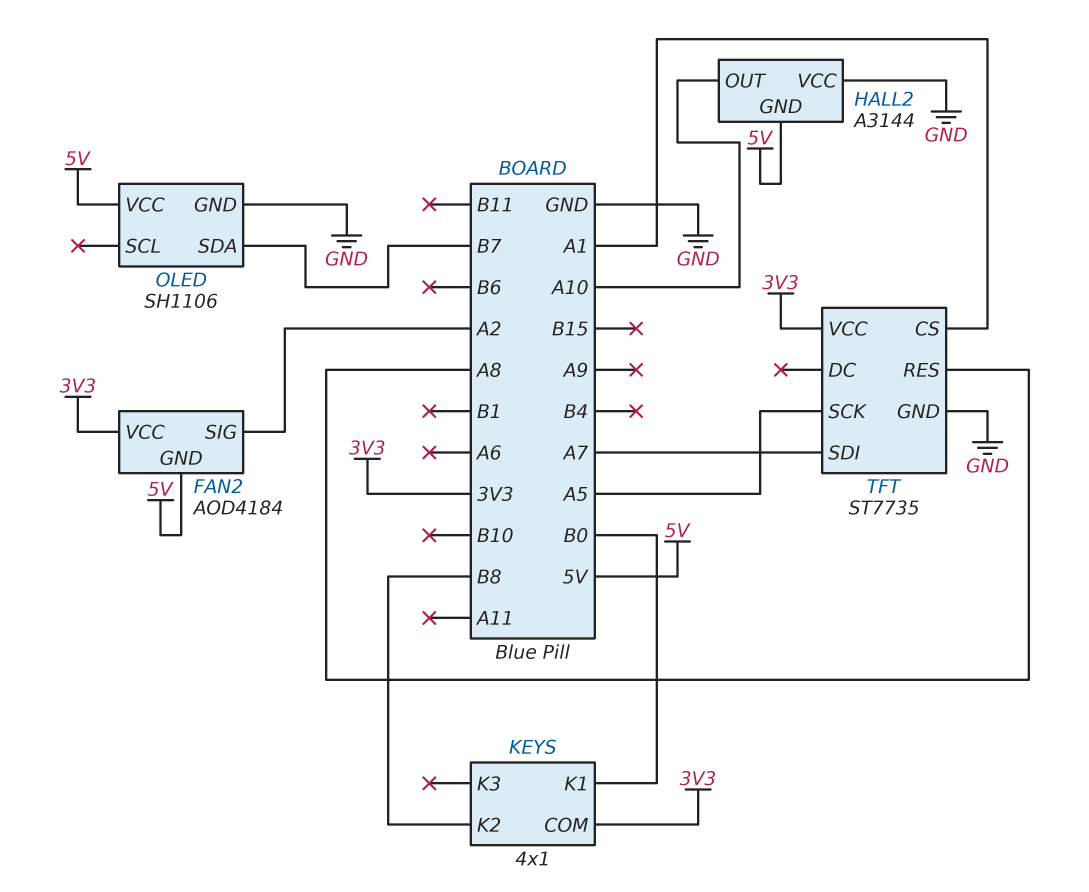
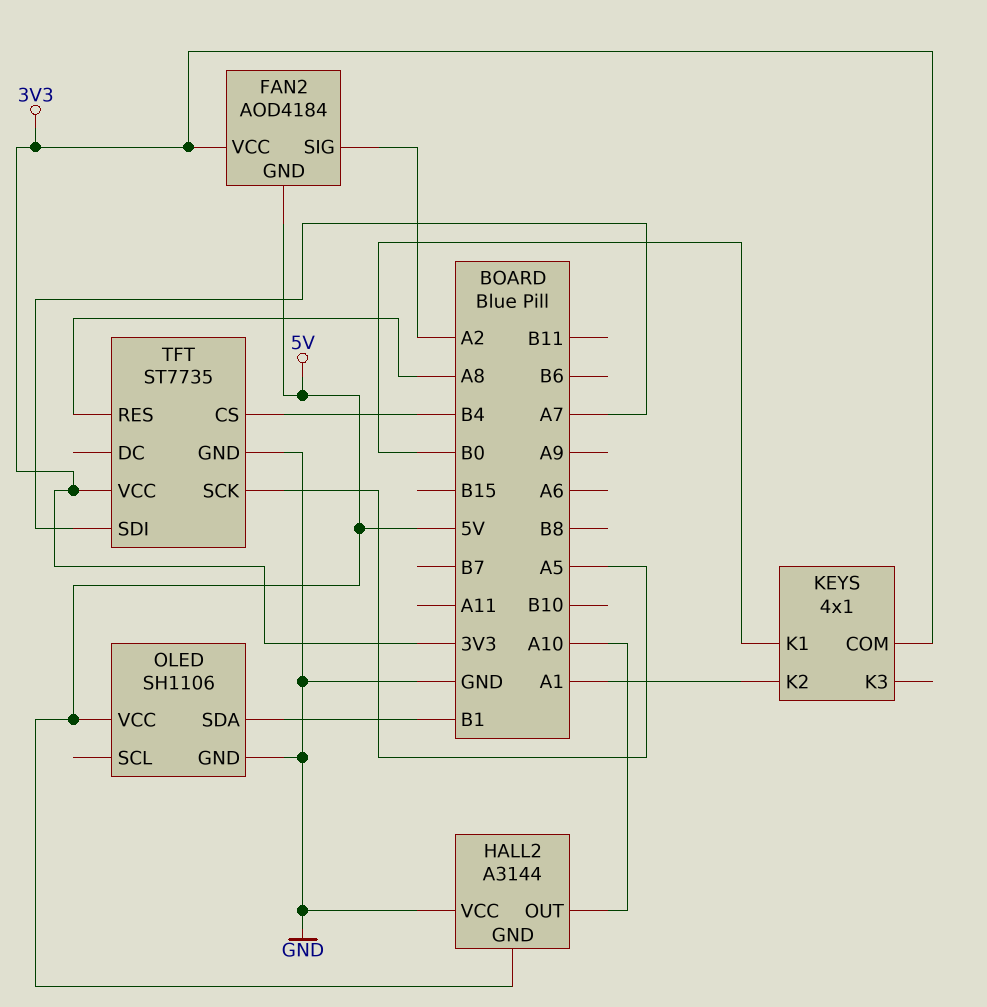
KEYS pin K2: B8 -> A1
OLED pin SDA: B7 -> B1
TFT pin CS: A1 -> B4

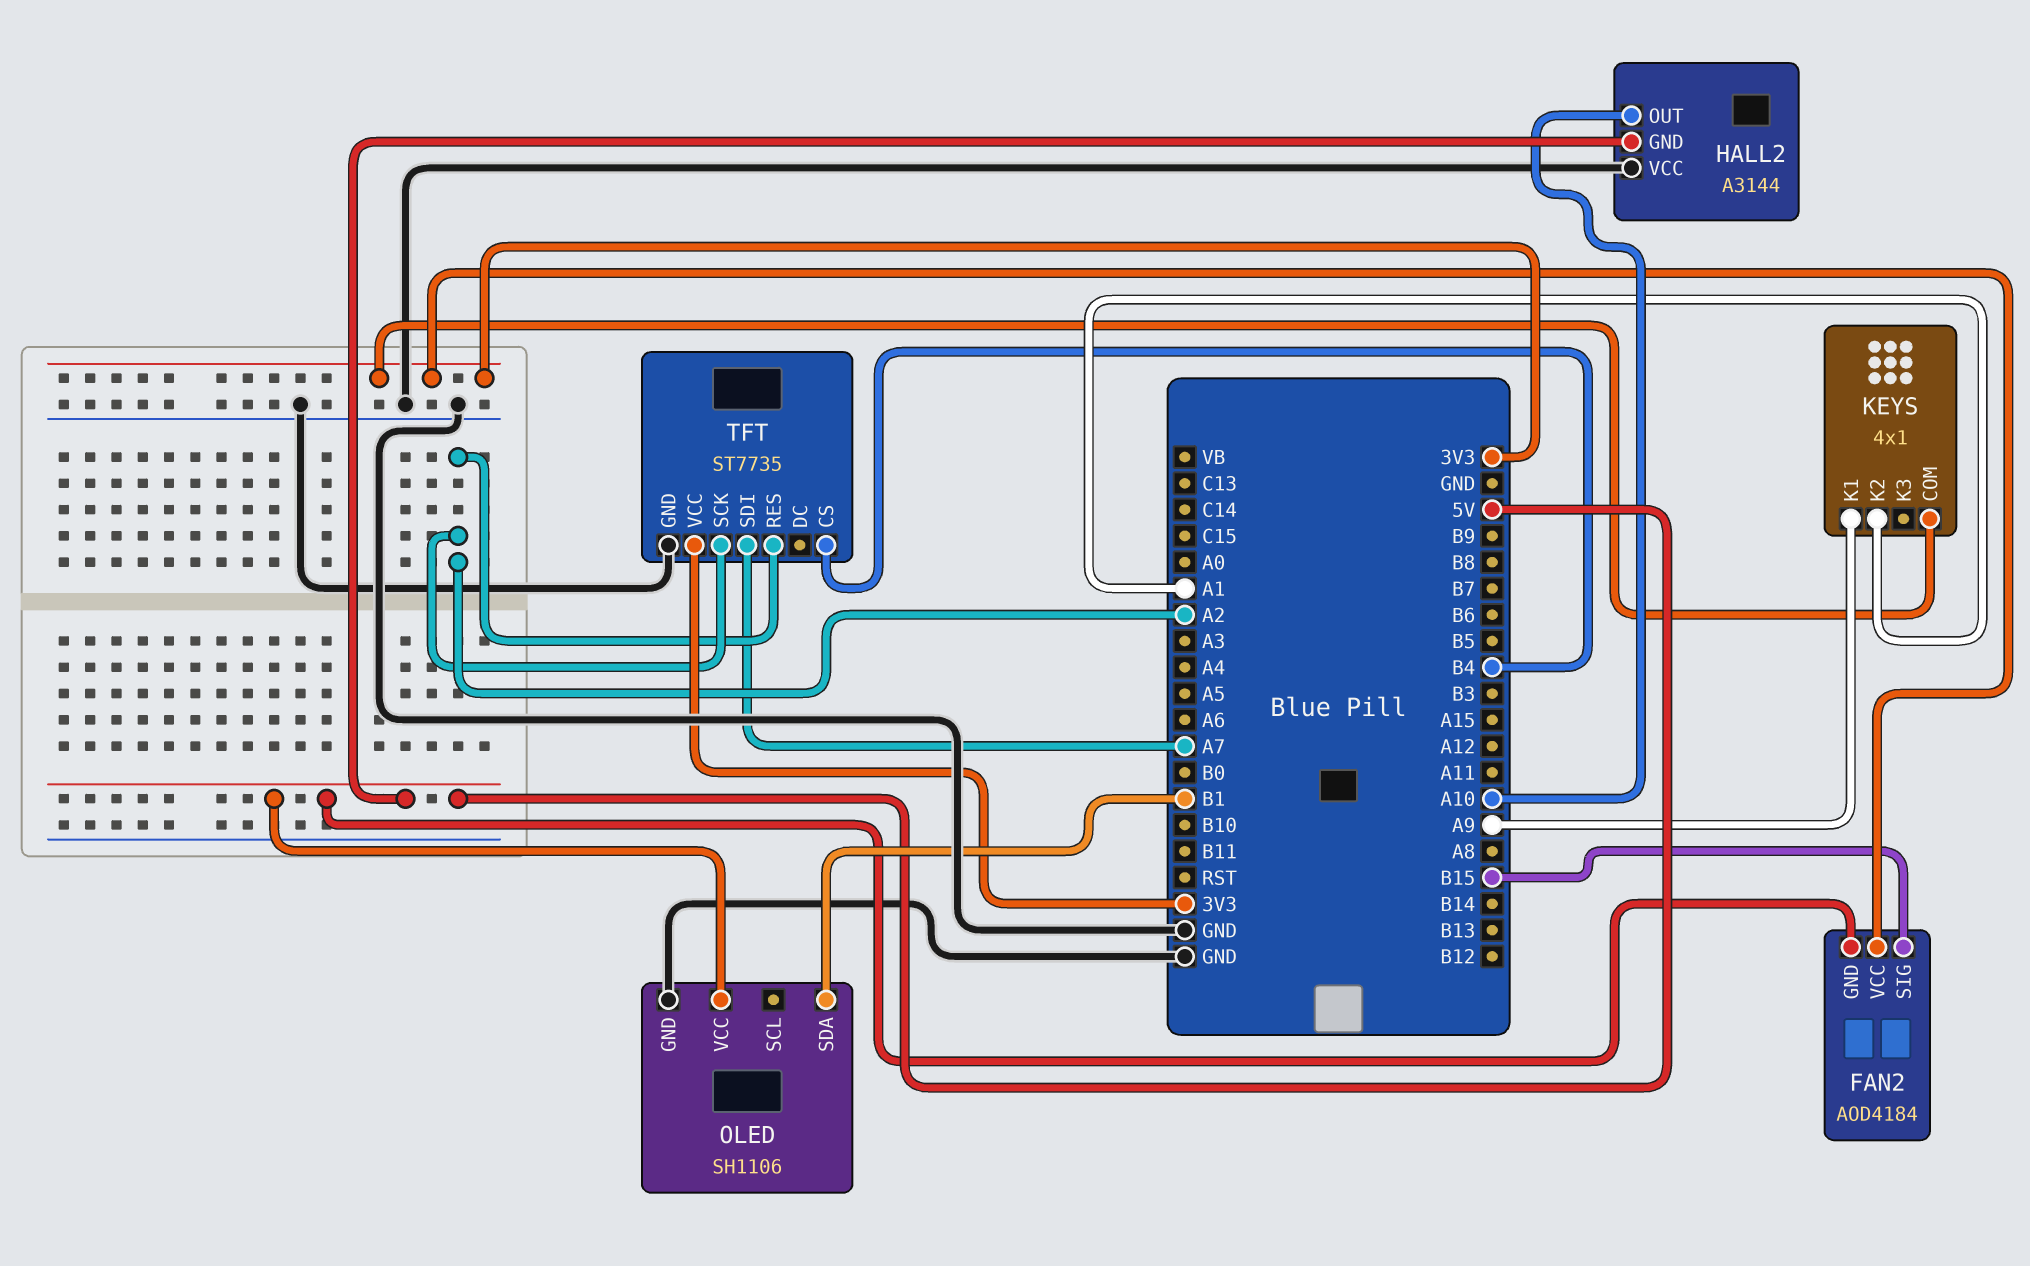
FAN2 pin SIG: A2 -> B15
KEYS pin K1: B0 -> A9
TFT pin RES: A8 -> A2
TFT pin SCK: A5 -> A2

